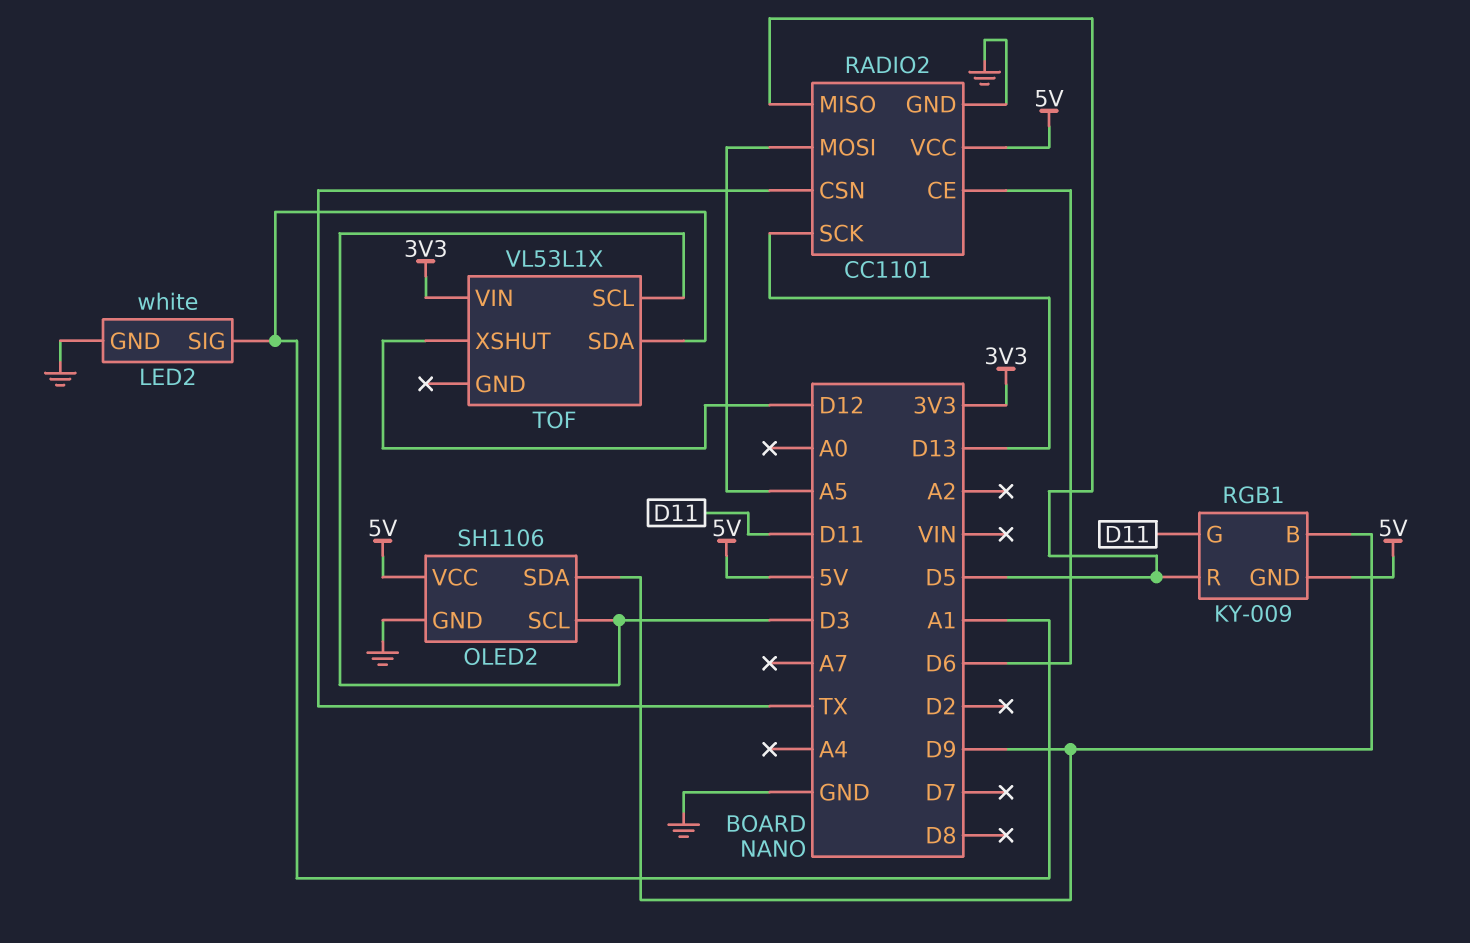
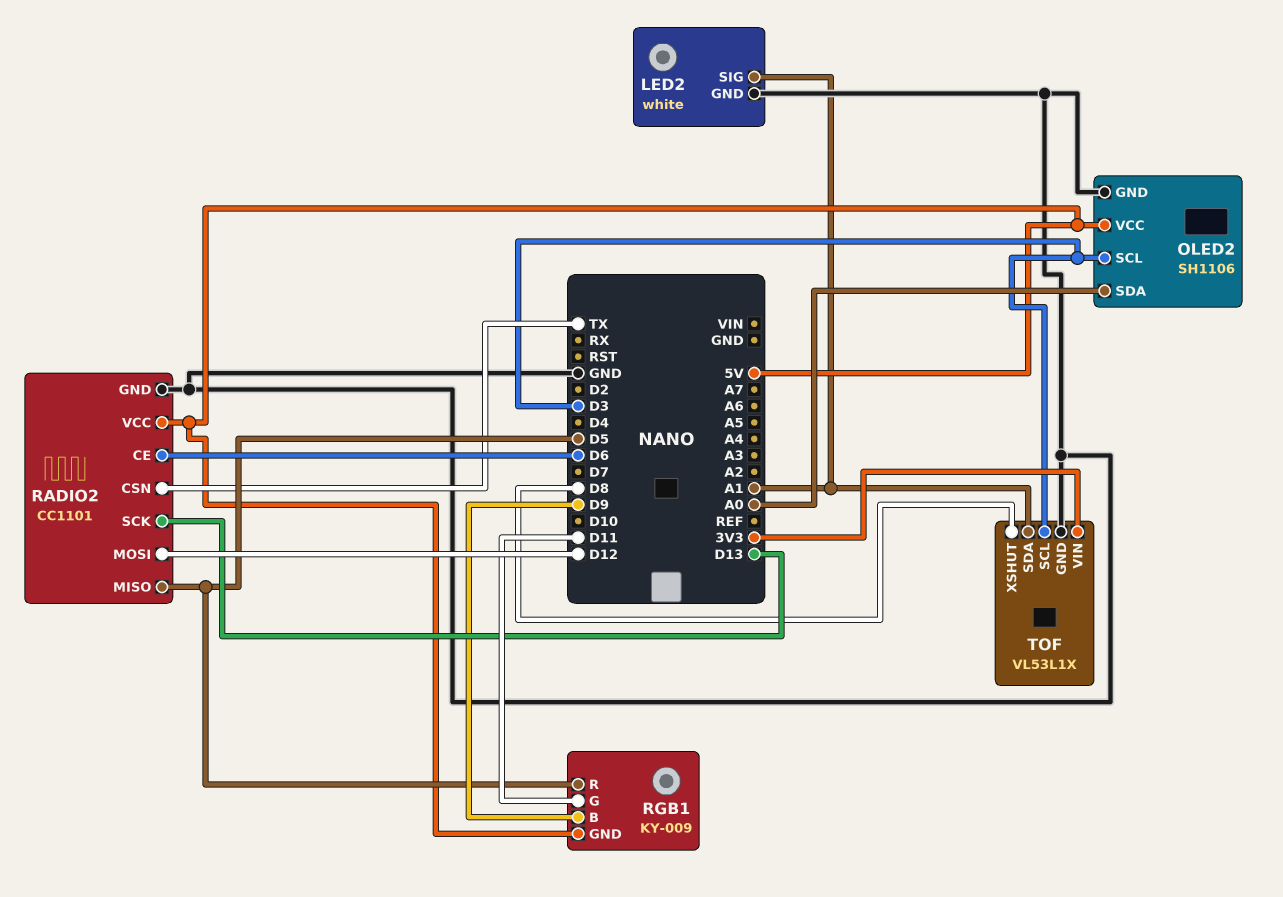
OLED2 pin SDA: D9 -> A0
RADIO2 pin MOSI: A5 -> D12
TOF pin GND: none -> GND
TOF pin XSHUT: D12 -> D8

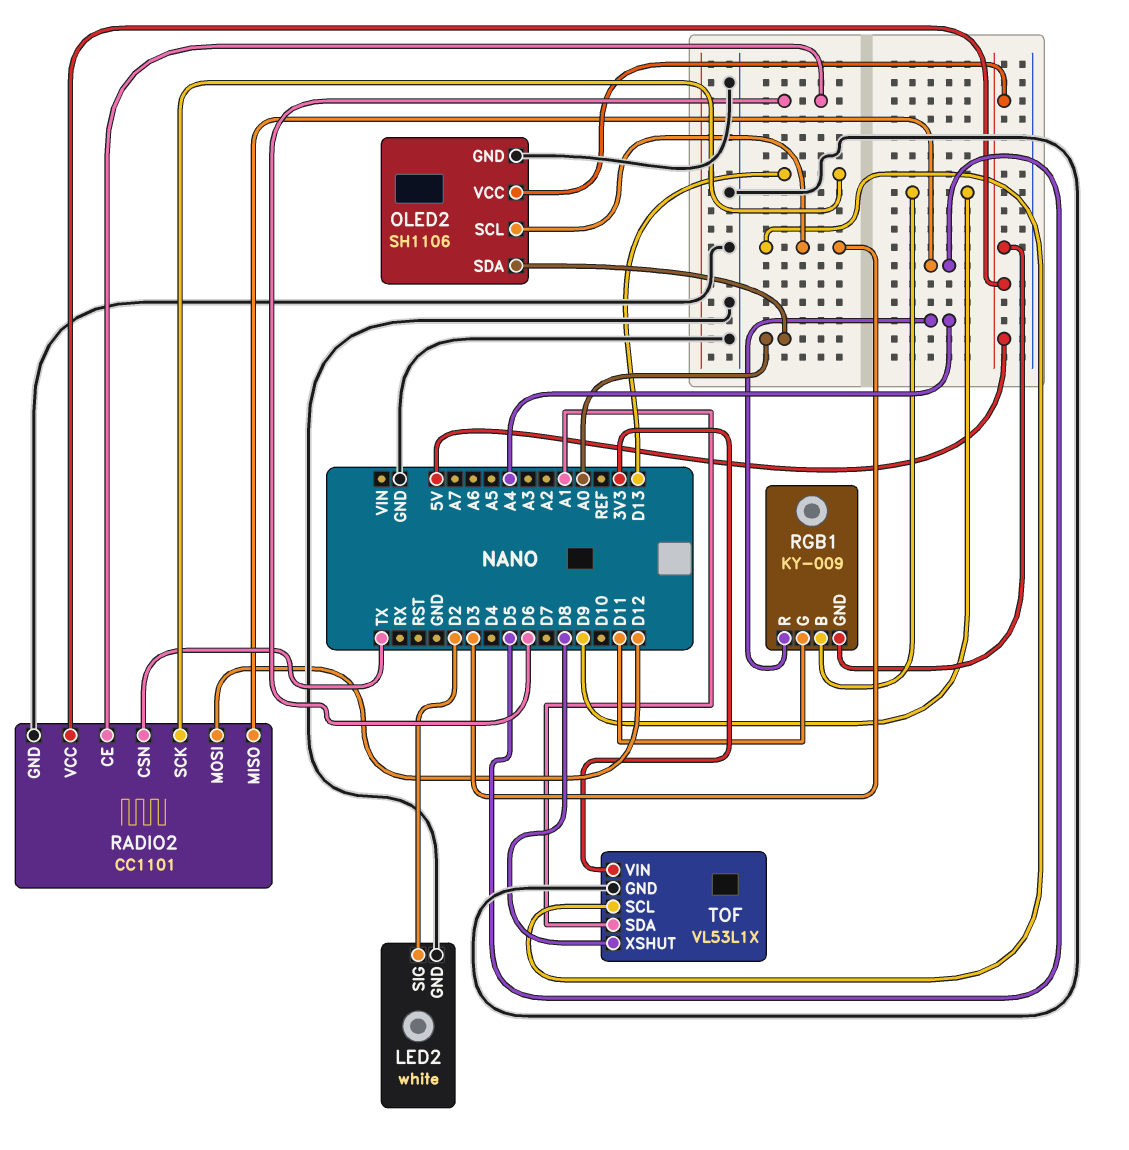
LED2 pin SIG: A1 -> D2
RGB1 pin R: D5 -> A4

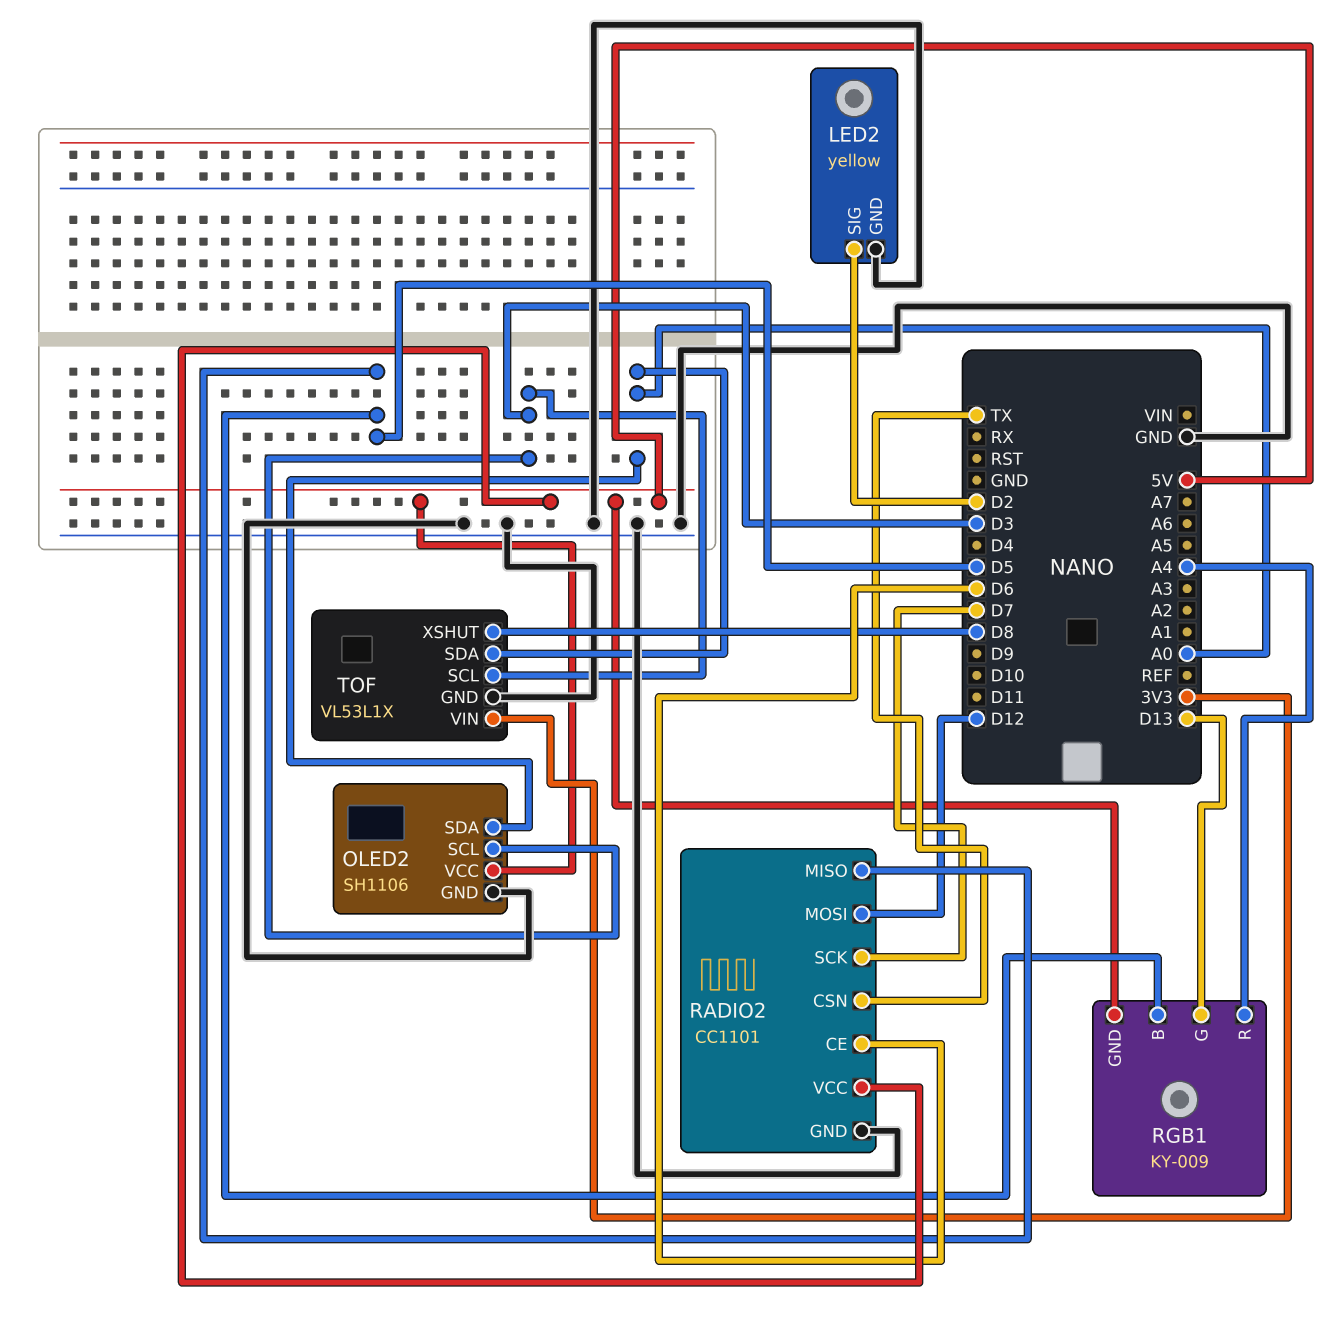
LED2: white -> yellow
RADIO2 pin SCK: D13 -> D7
RGB1 pin B: D9 -> D5
RGB1 pin G: D11 -> D13
TOF pin SDA: A1 -> A0

